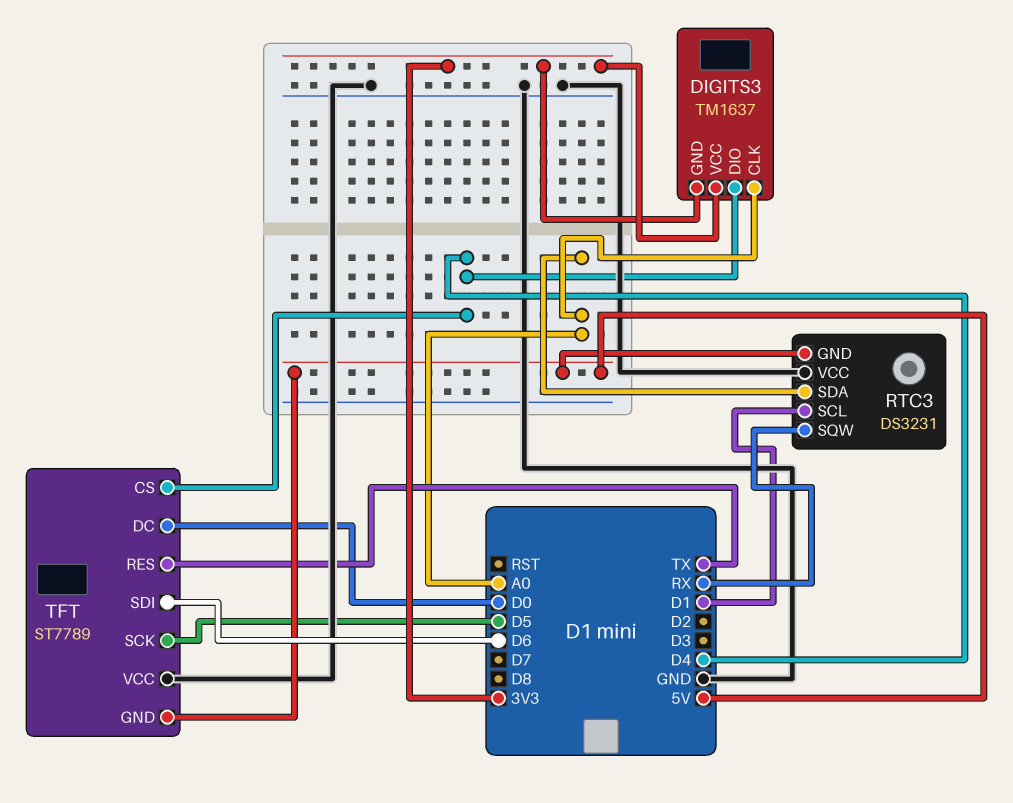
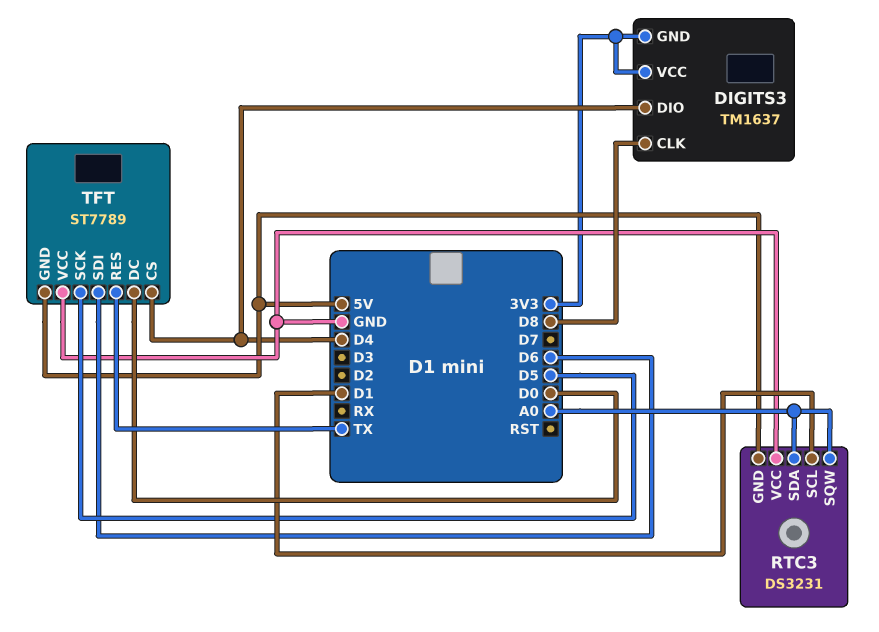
DIGITS3 pin CLK: A0 -> D8
RTC3 pin SQW: RX -> A0

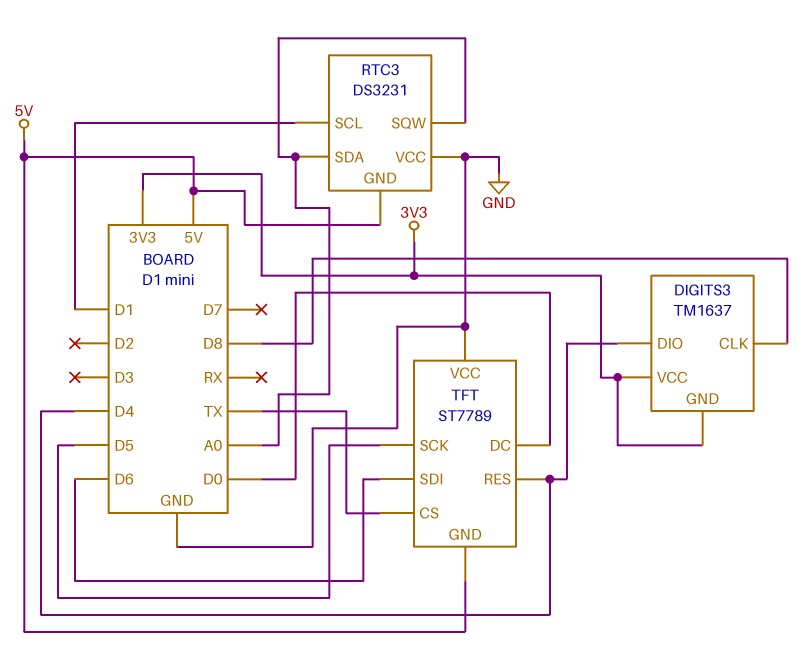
TFT pin CS: D4 -> TX
TFT pin RES: TX -> D4

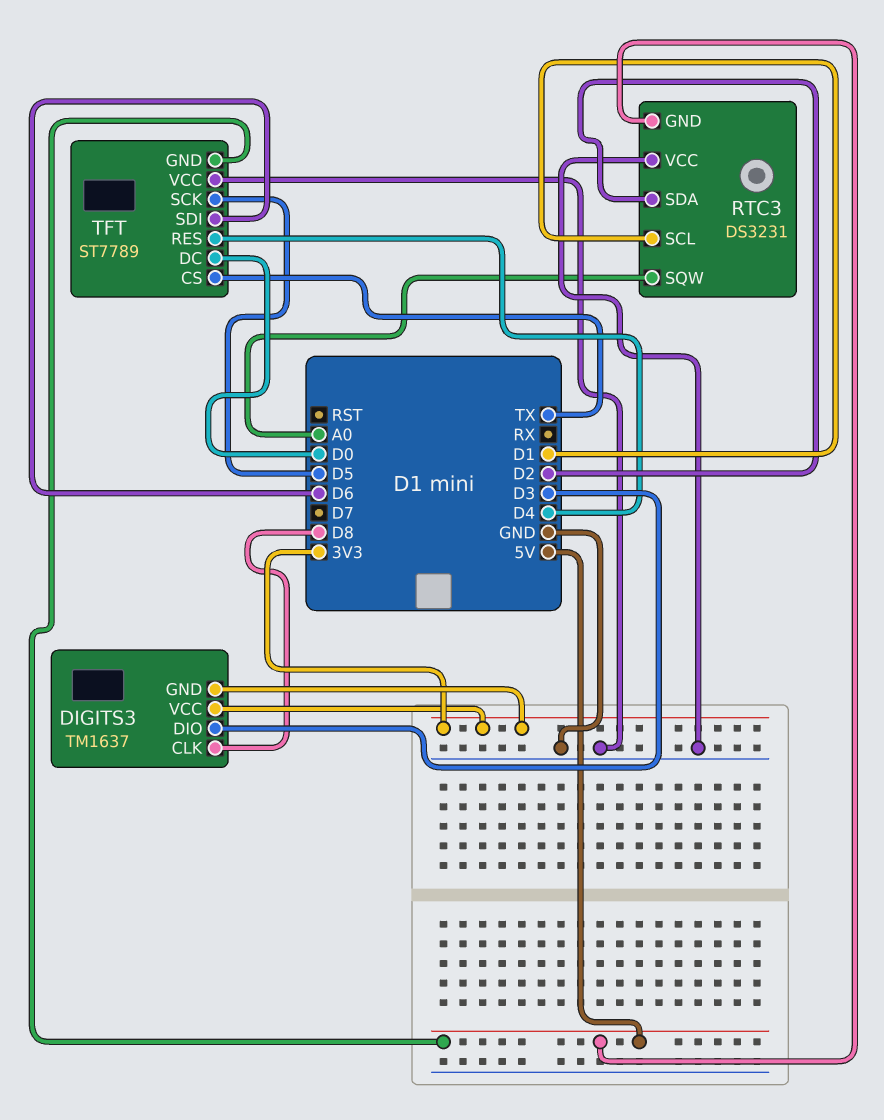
DIGITS3 pin DIO: D4 -> D3
RTC3 pin SDA: A0 -> D2

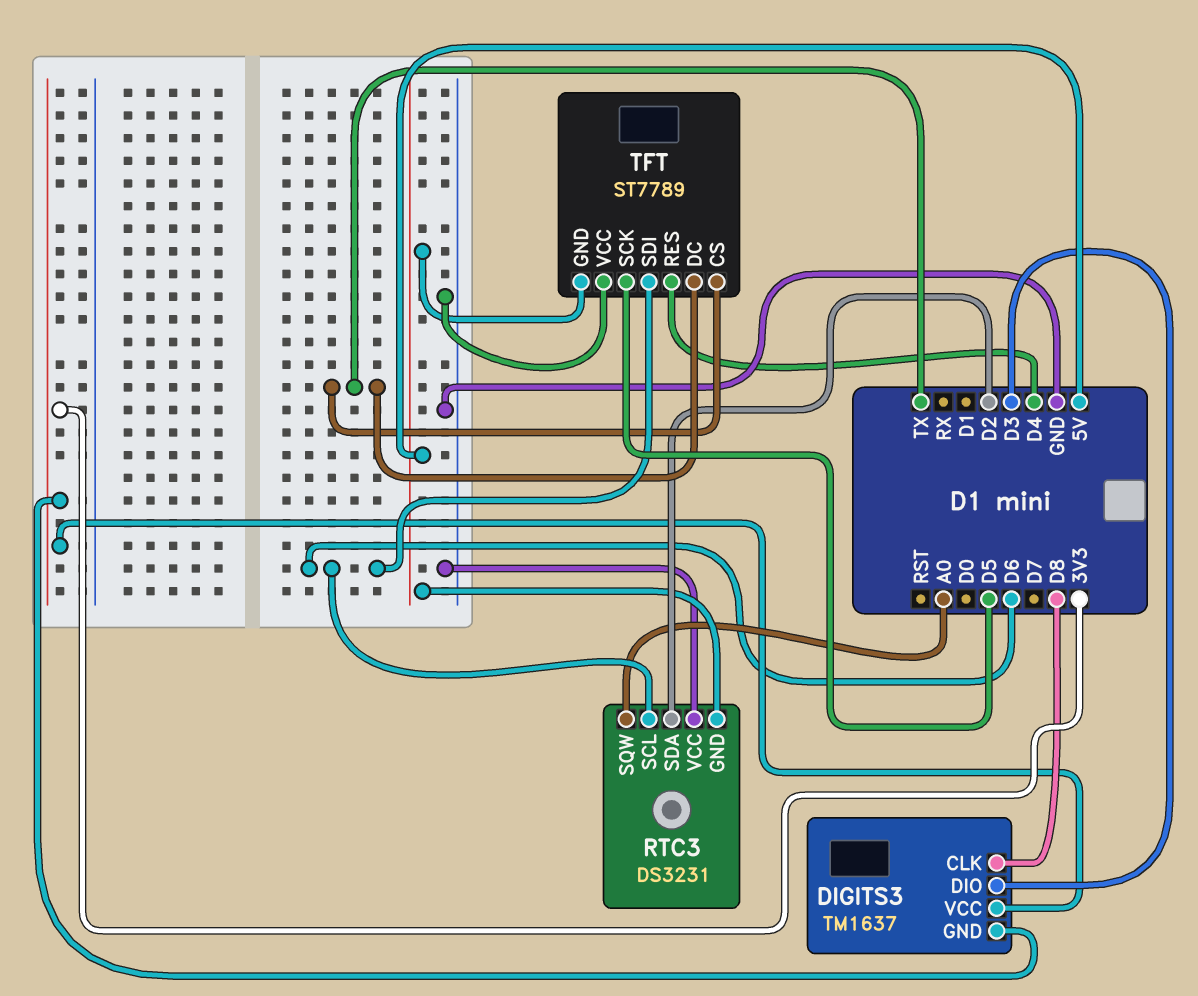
RTC3 pin SCL: D1 -> D6
TFT pin DC: D0 -> TX

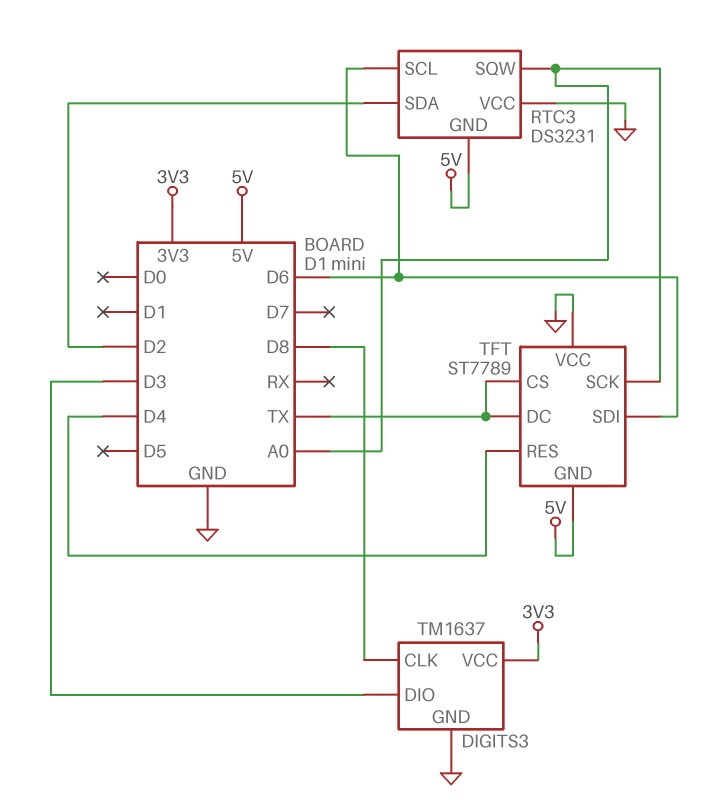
DIGITS3 pin GND: 3V3 -> GND
TFT pin SCK: D5 -> A0

